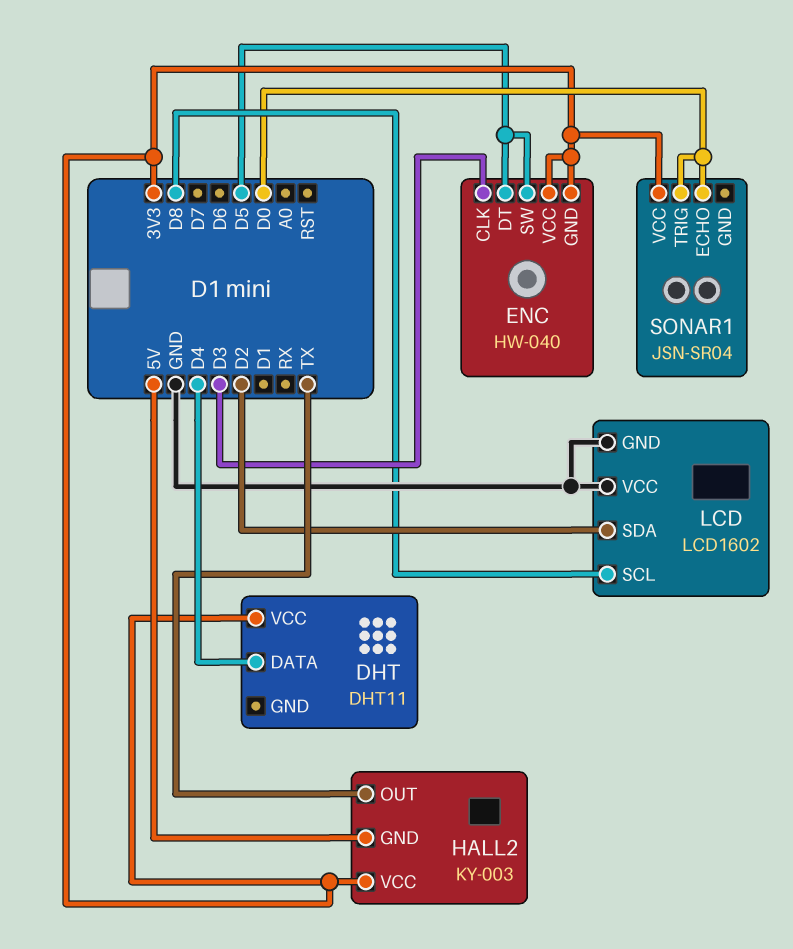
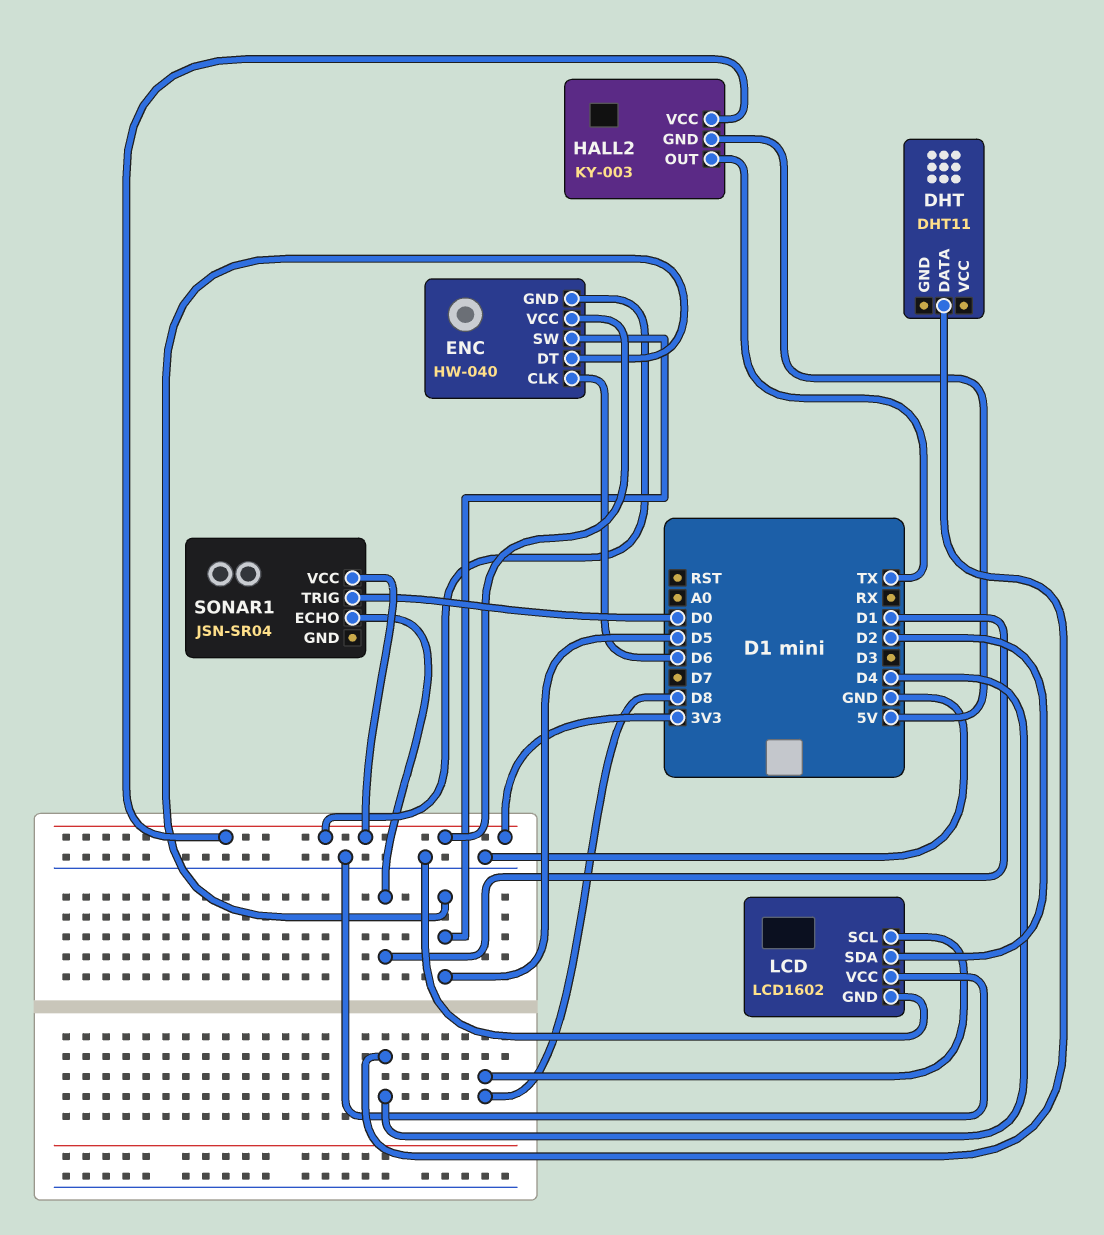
DHT pin VCC: 3V3 -> none
ENC pin CLK: D3 -> D6
SONAR1 pin ECHO: D0 -> D1

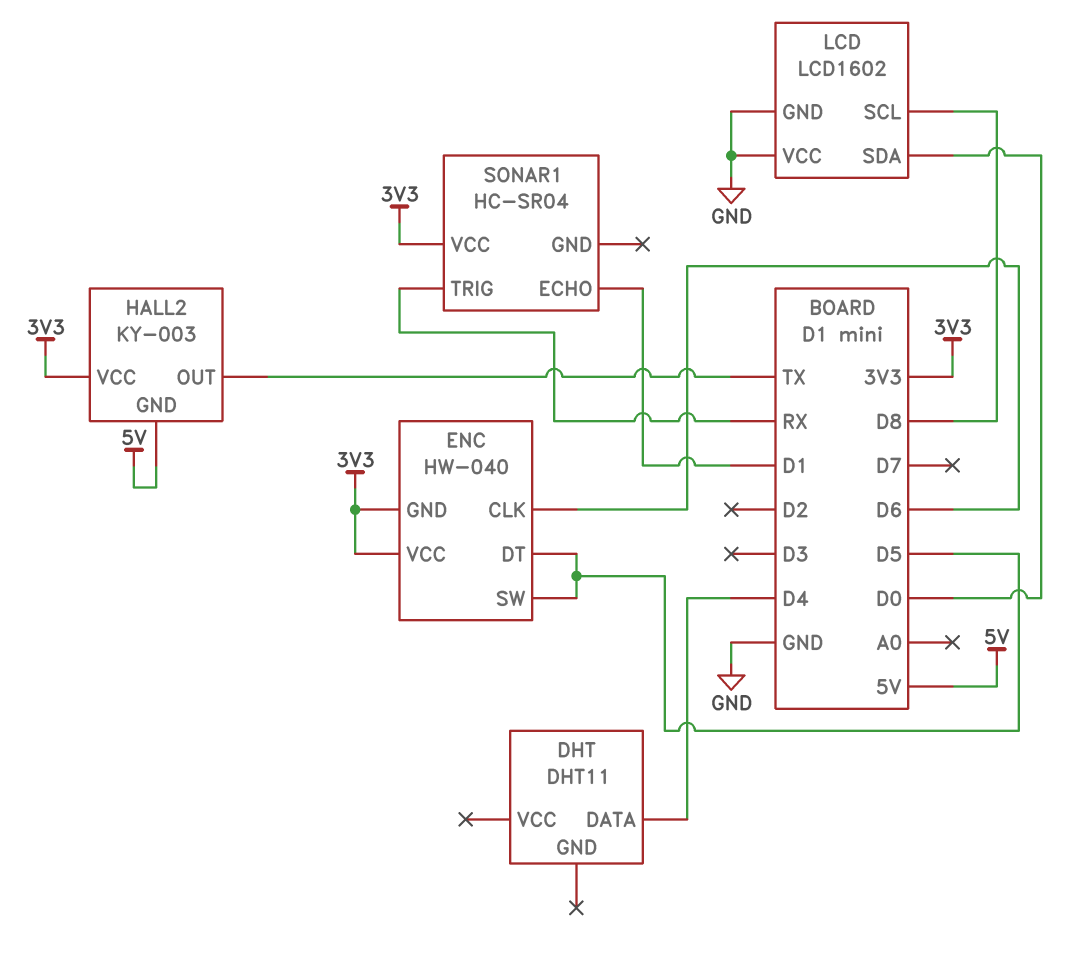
LCD pin SDA: D2 -> D0
SONAR1: JSN-SR04 -> HC-SR04
SONAR1 pin TRIG: D0 -> RX

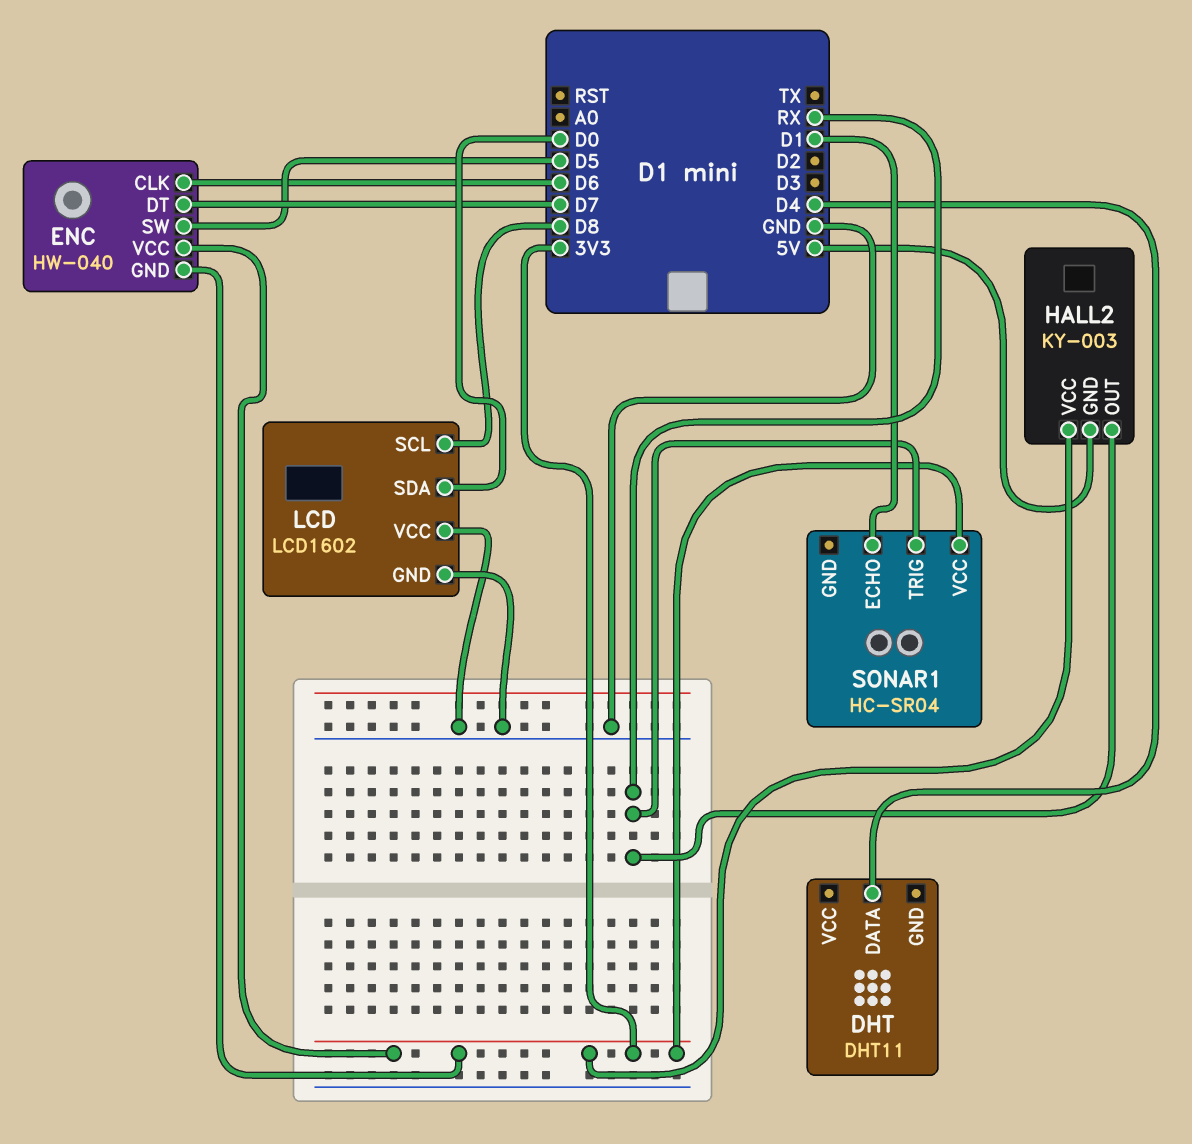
ENC pin DT: D5 -> D7
HALL2 pin OUT: TX -> RX

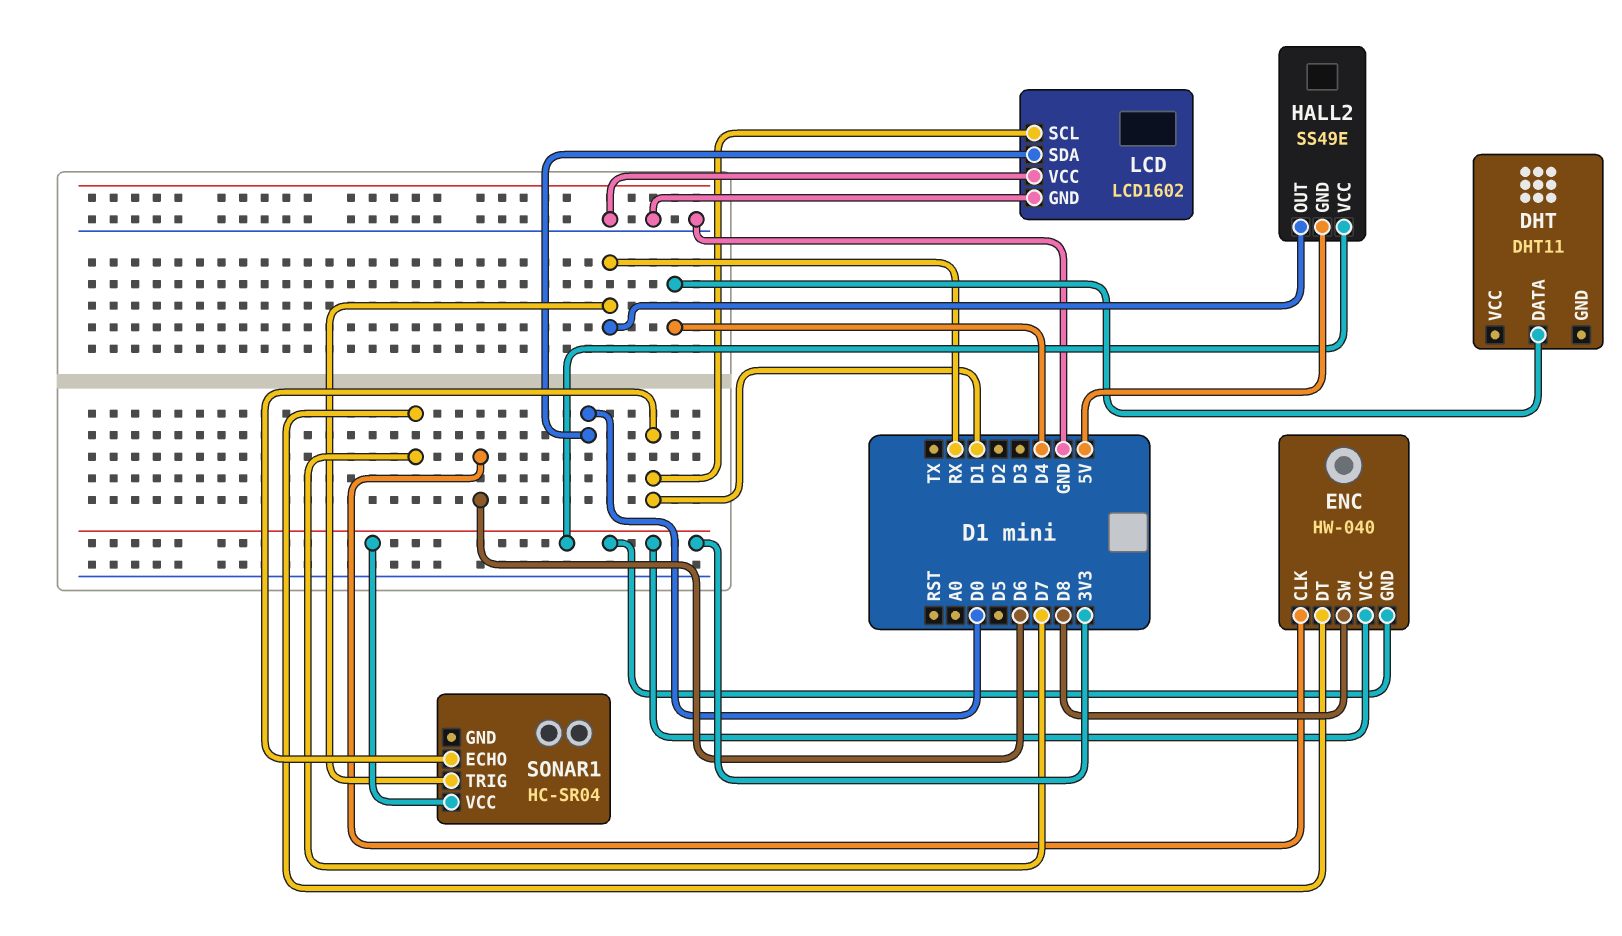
ENC pin SW: D5 -> D8
HALL2: KY-003 -> SS49E
LCD pin SCL: D8 -> D1

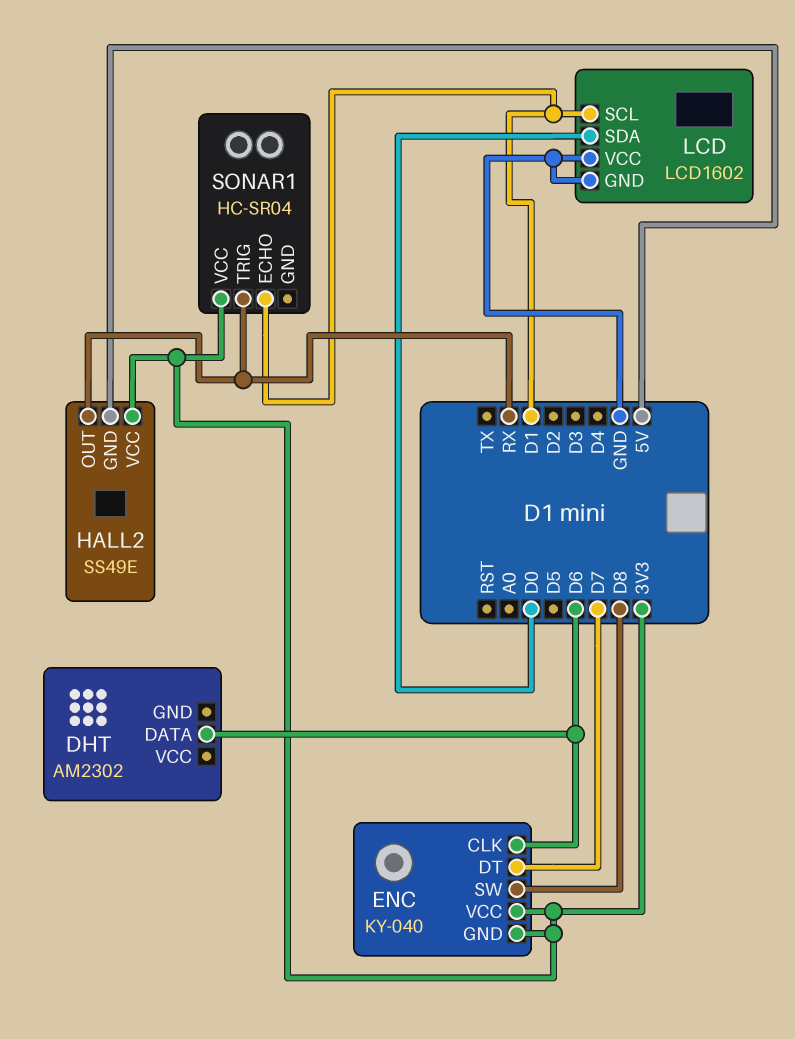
DHT: DHT11 -> AM2302
DHT pin DATA: D4 -> D6
ENC: HW-040 -> KY-040

